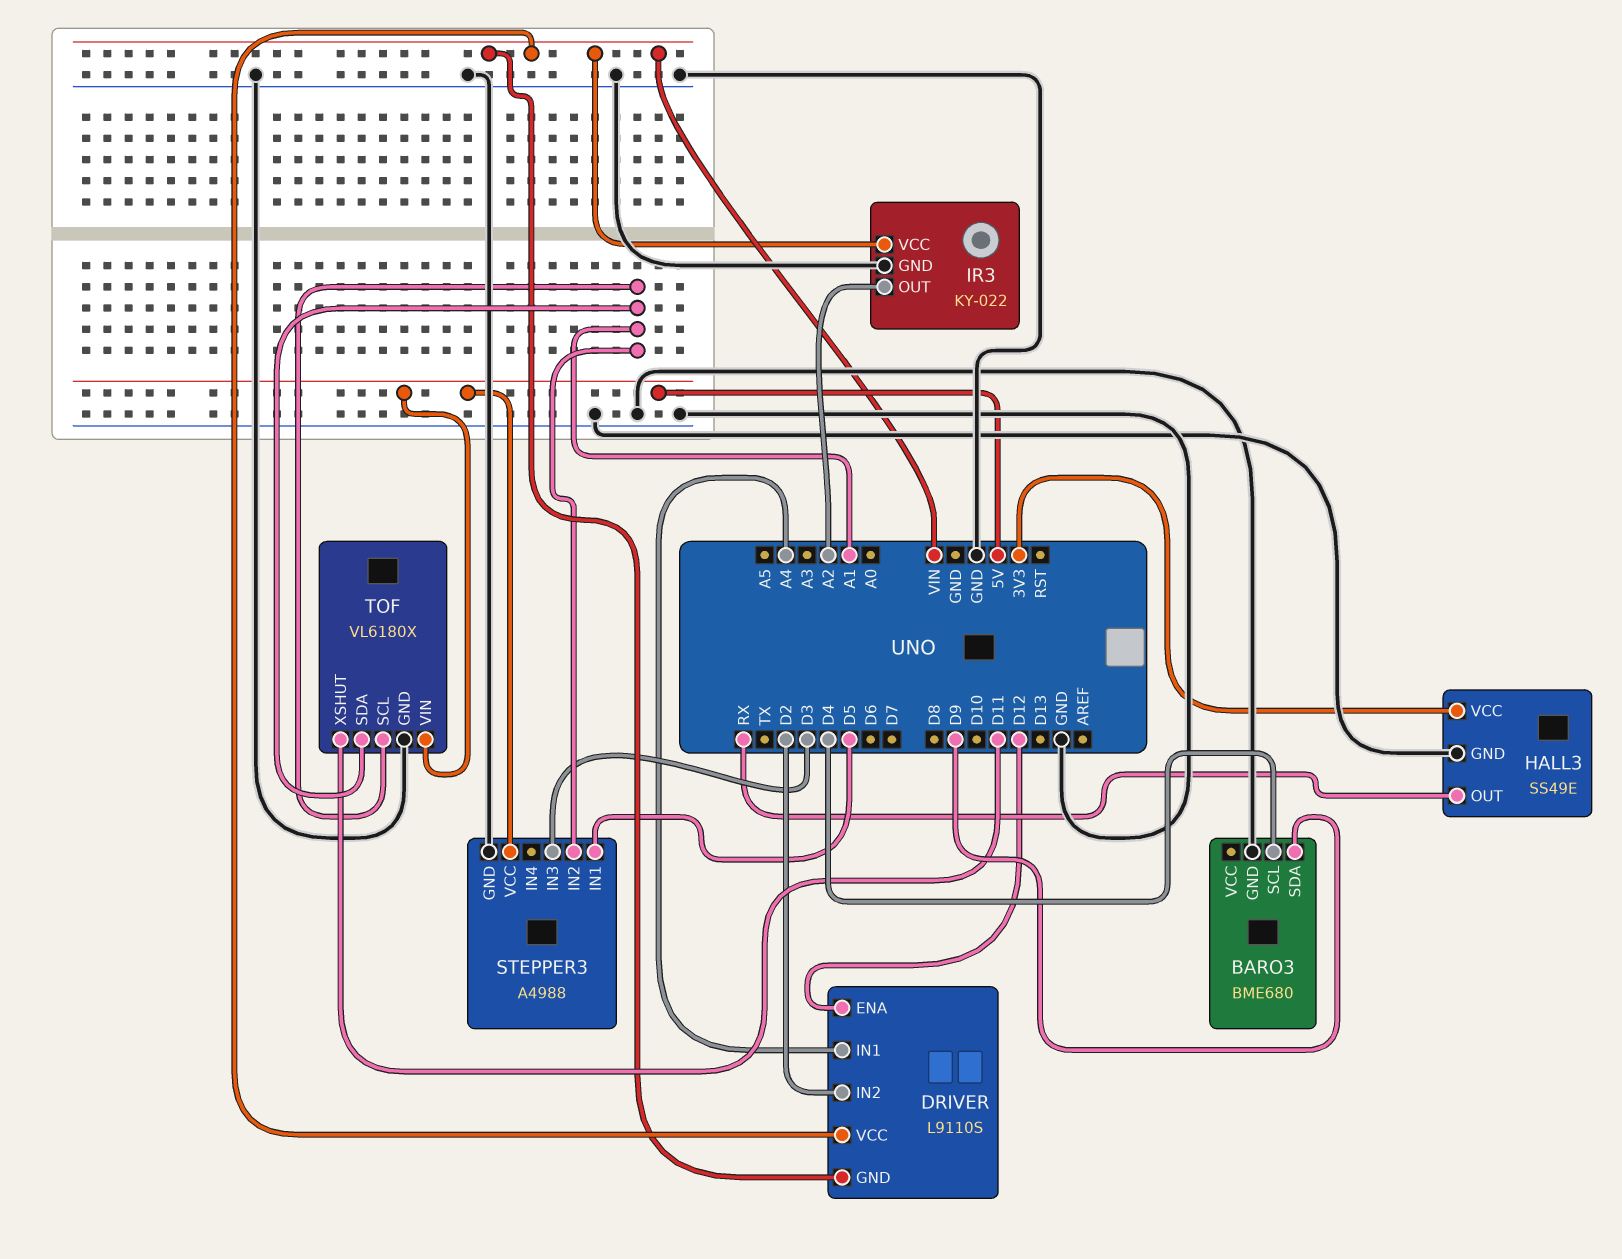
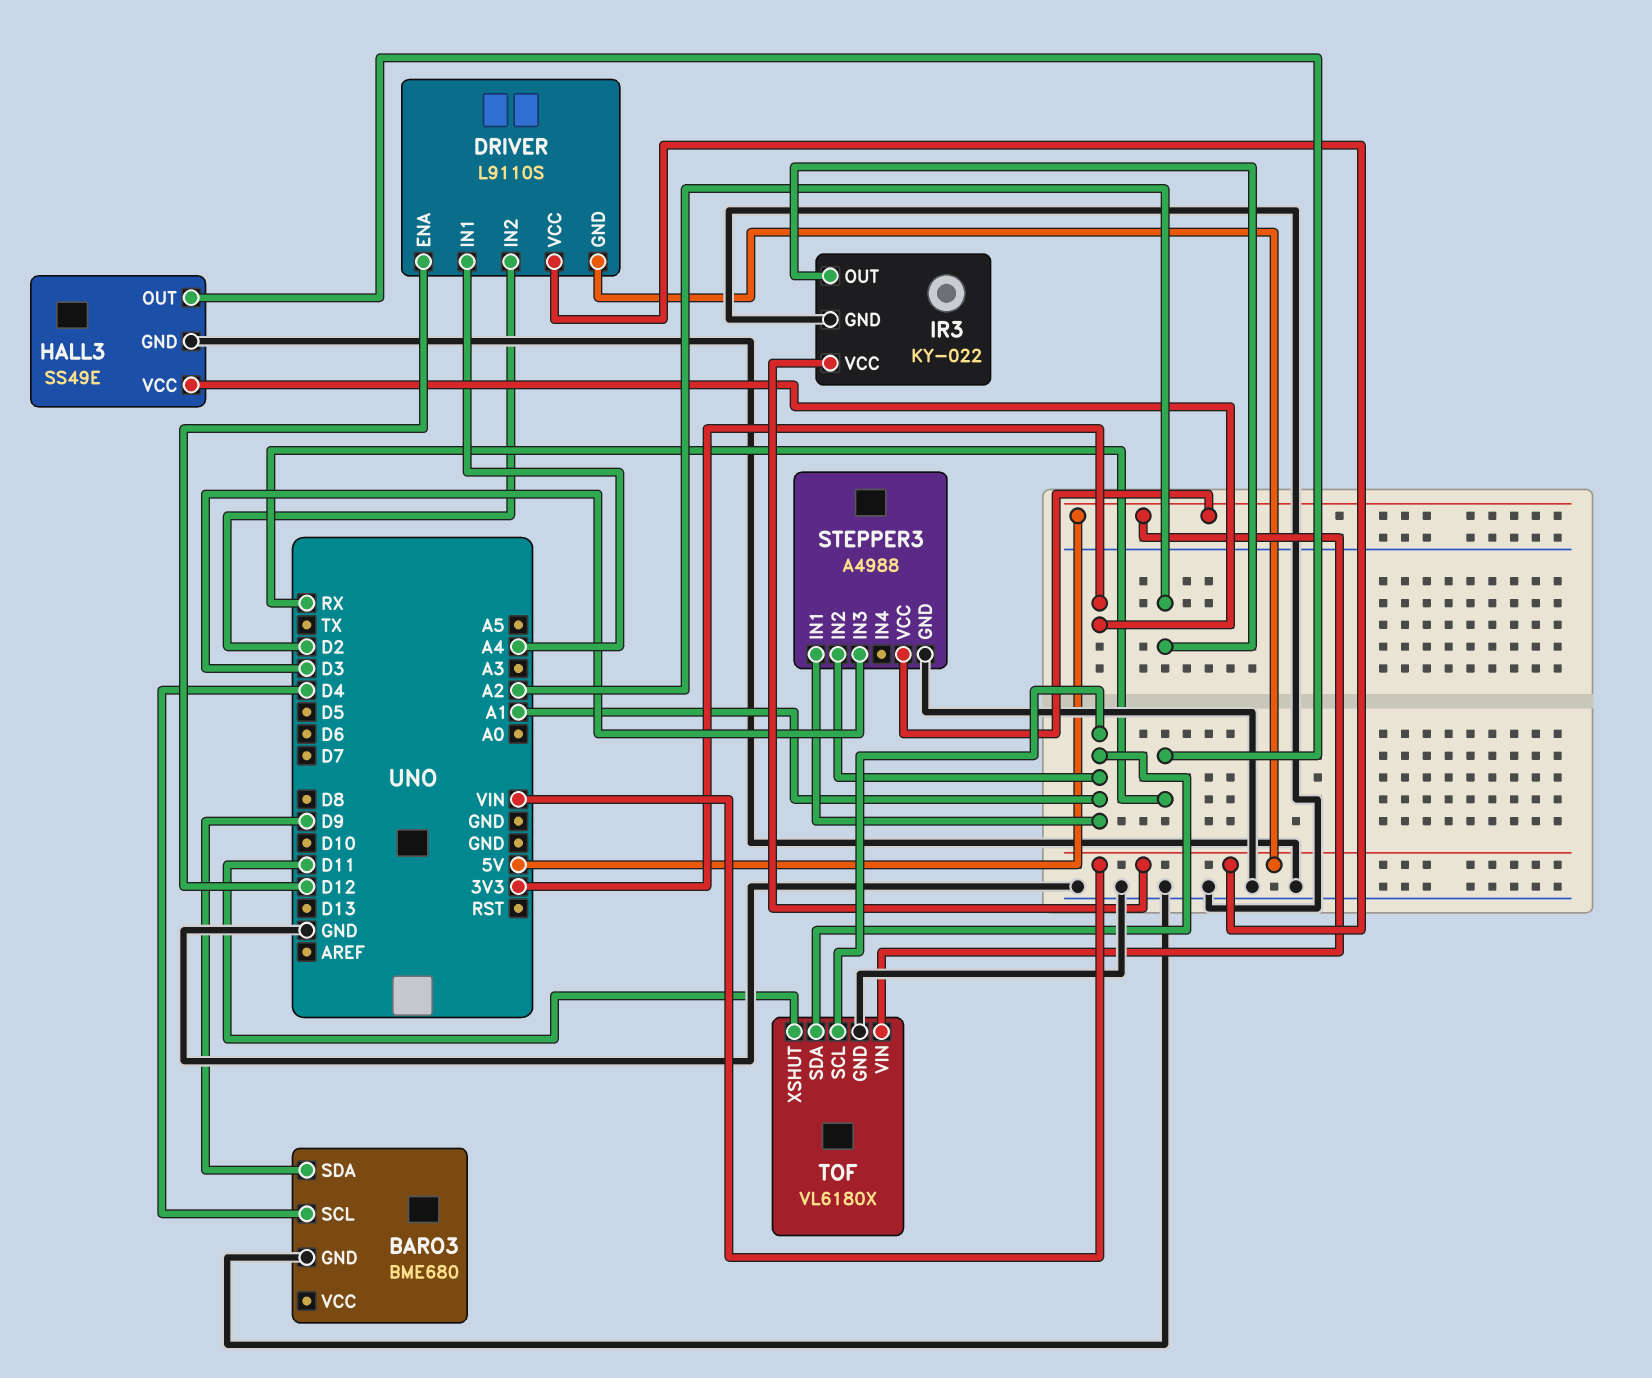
STEPPER3 pin IN1: D5 -> A1

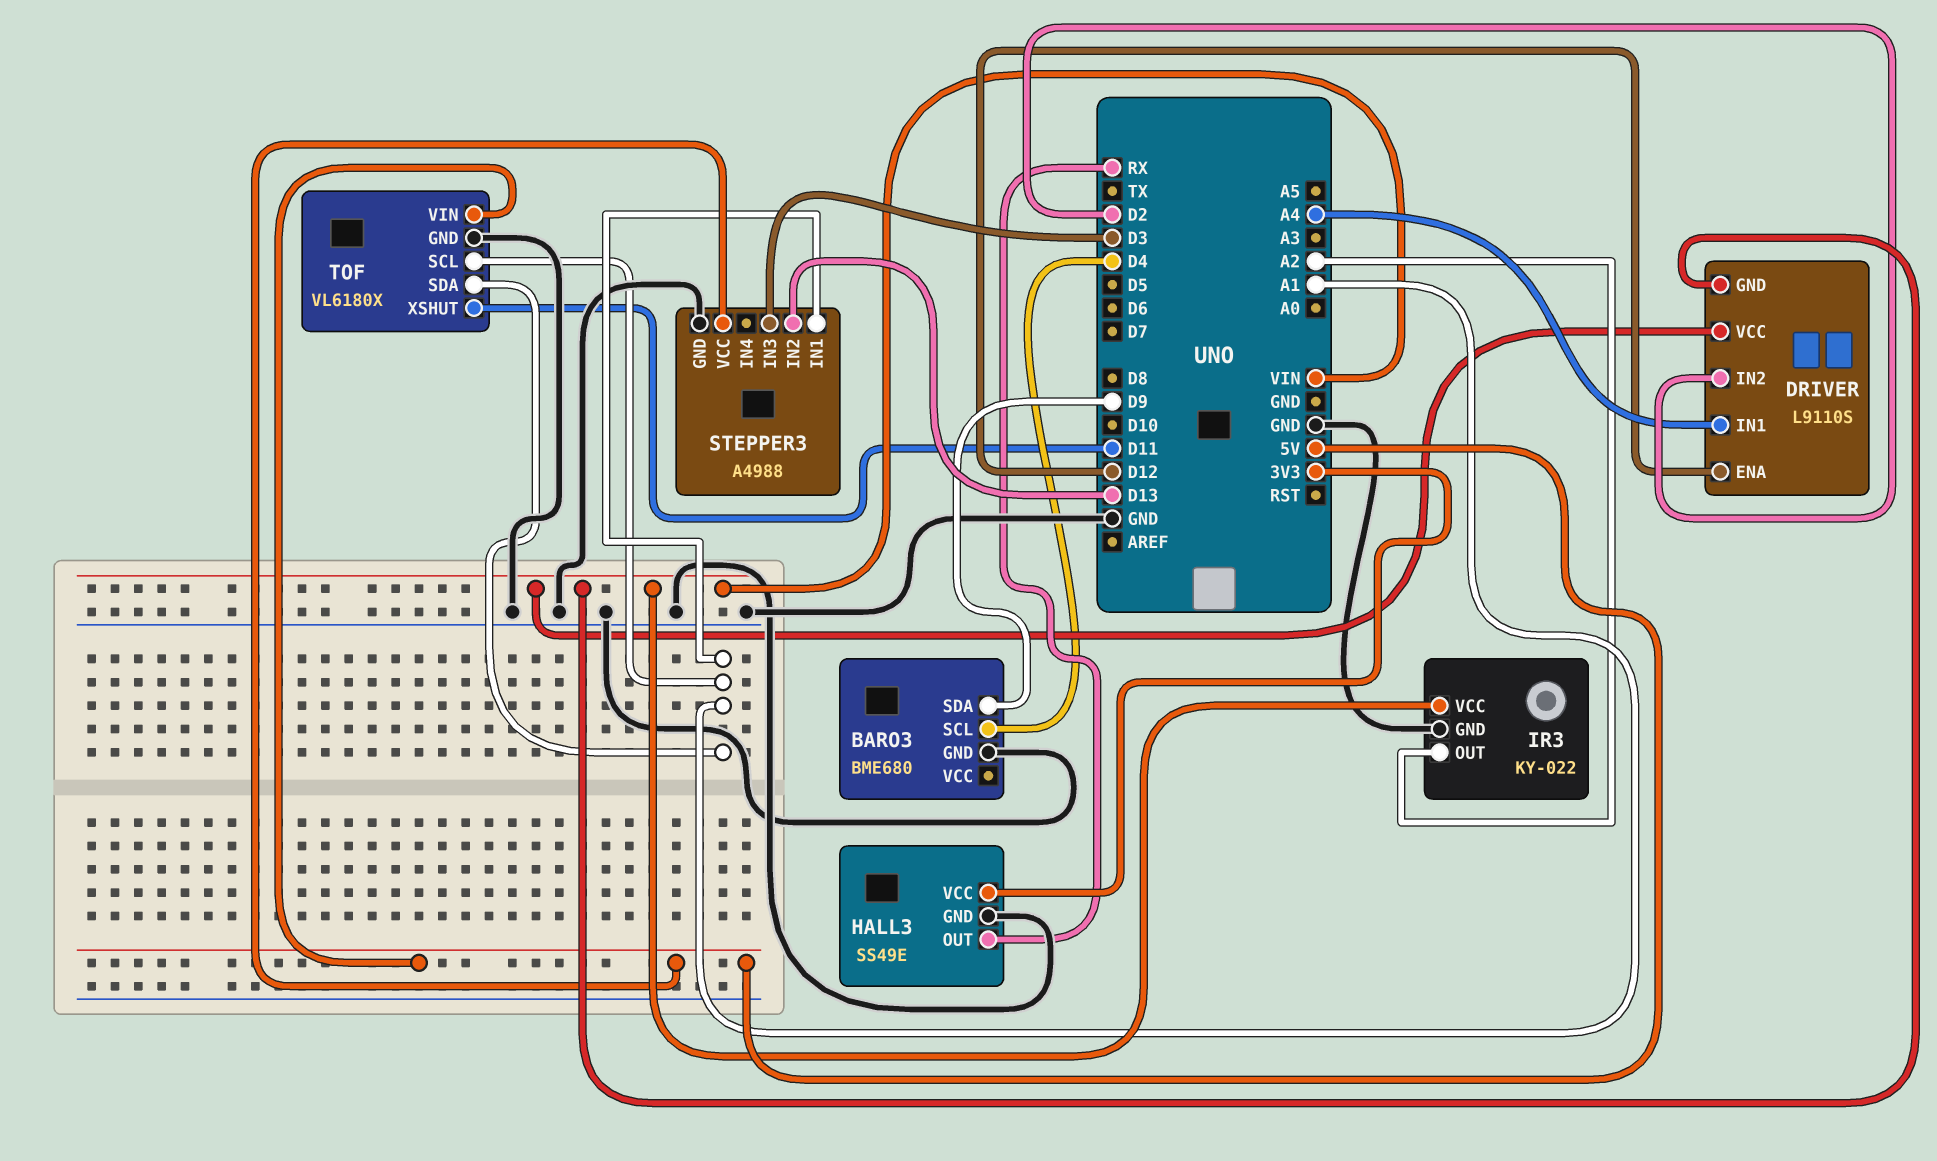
STEPPER3 pin IN2: A1 -> D13

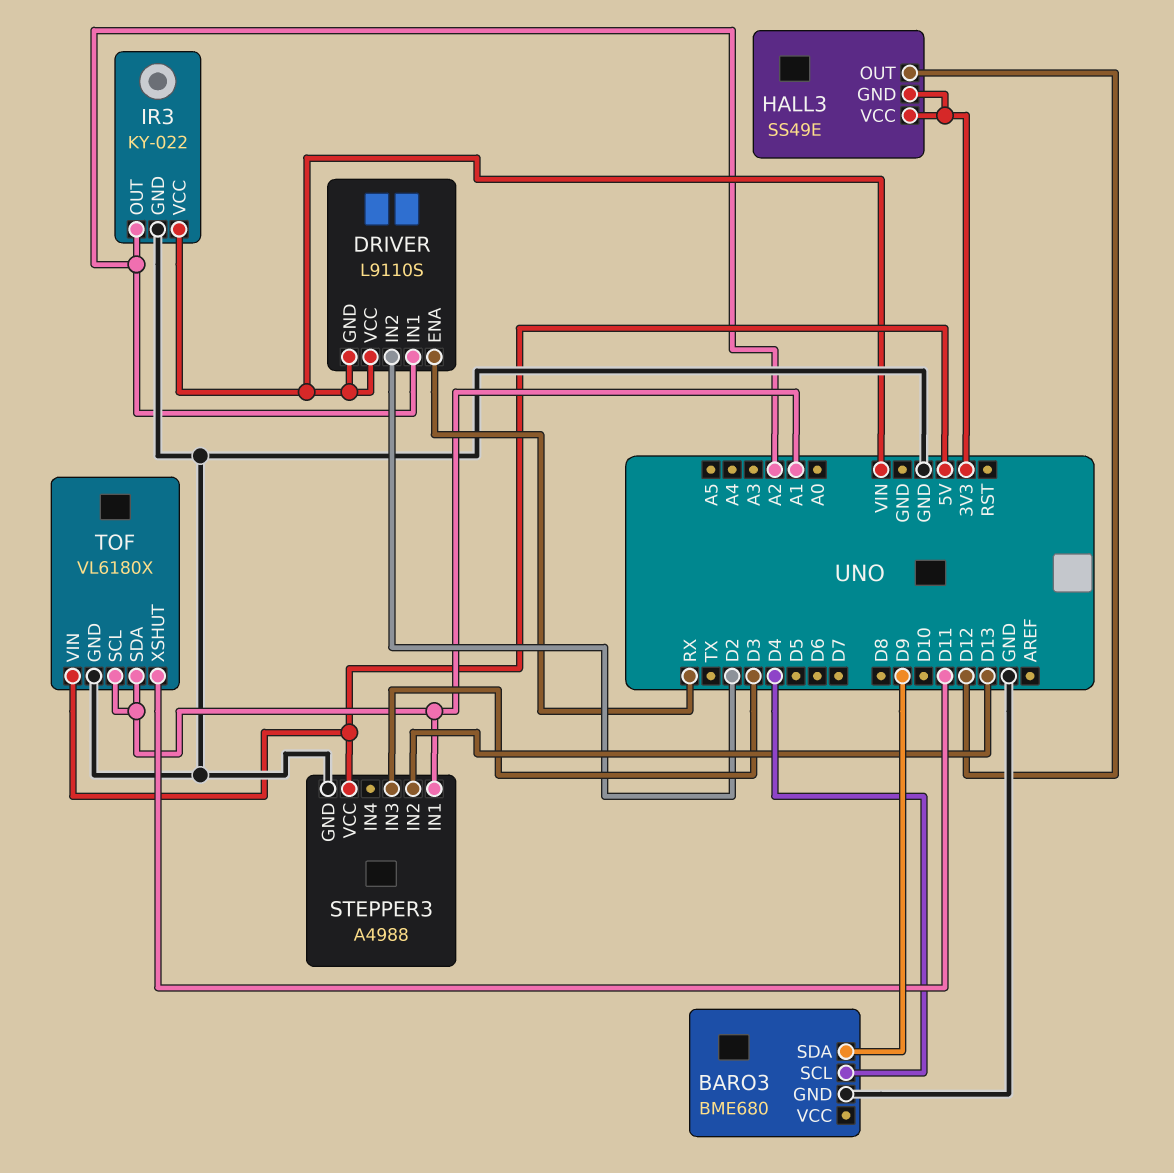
DRIVER pin ENA: D12 -> RX
DRIVER pin IN1: A4 -> A2
HALL3 pin GND: GND -> 3V3
HALL3 pin OUT: RX -> D12

